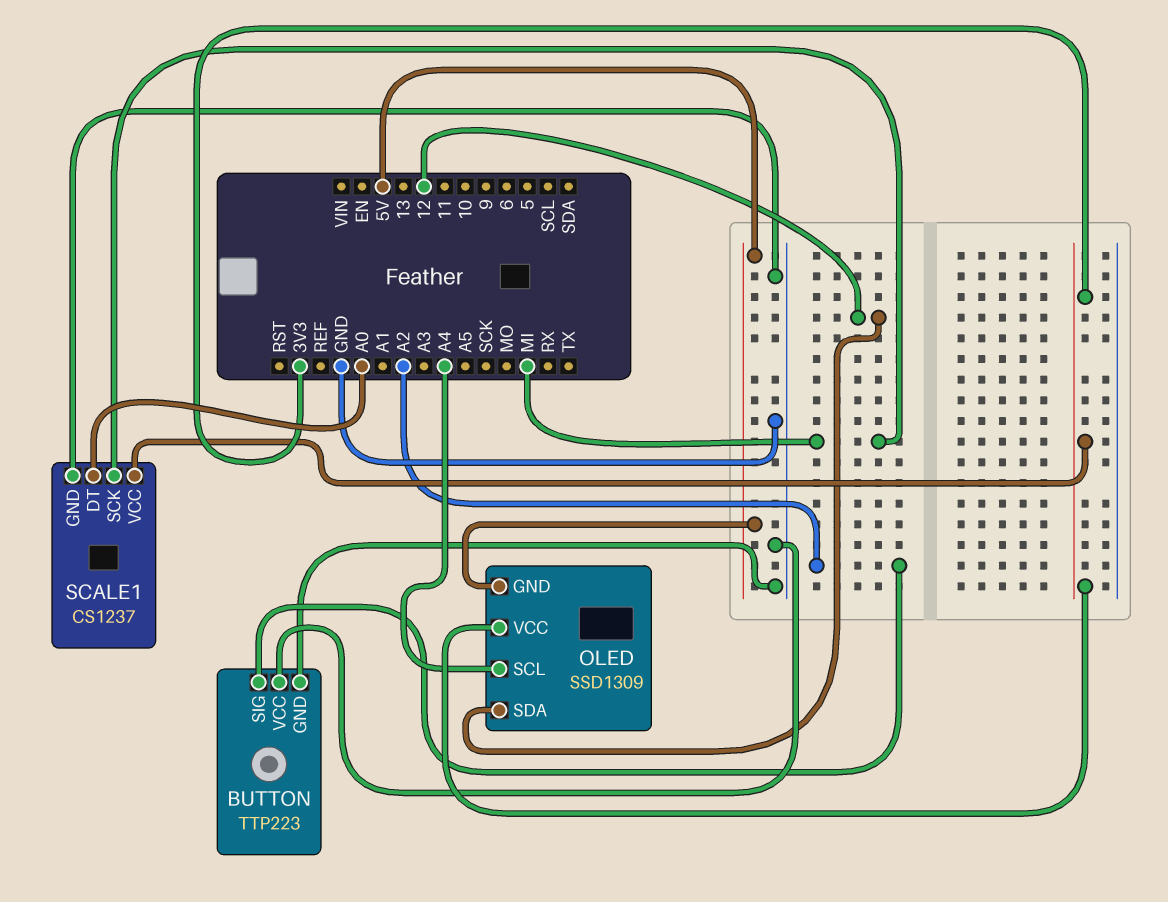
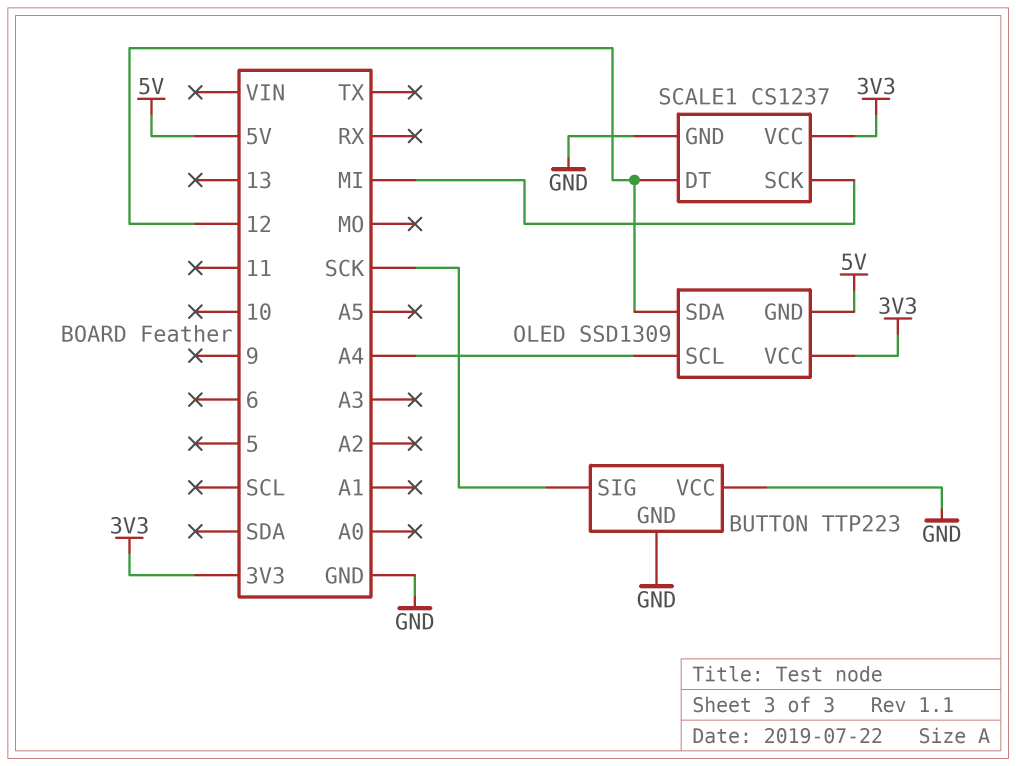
BUTTON pin SIG: A2 -> SCK
SCALE1 pin DT: A0 -> 12

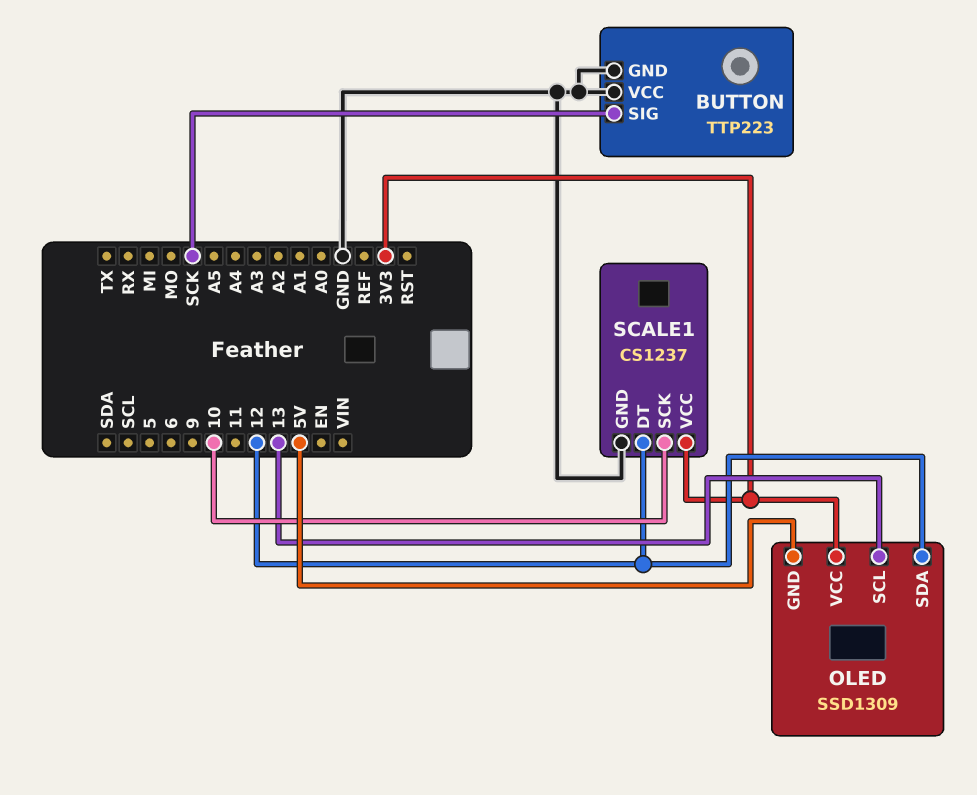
OLED pin SCL: A4 -> 13
SCALE1 pin SCK: MI -> 10

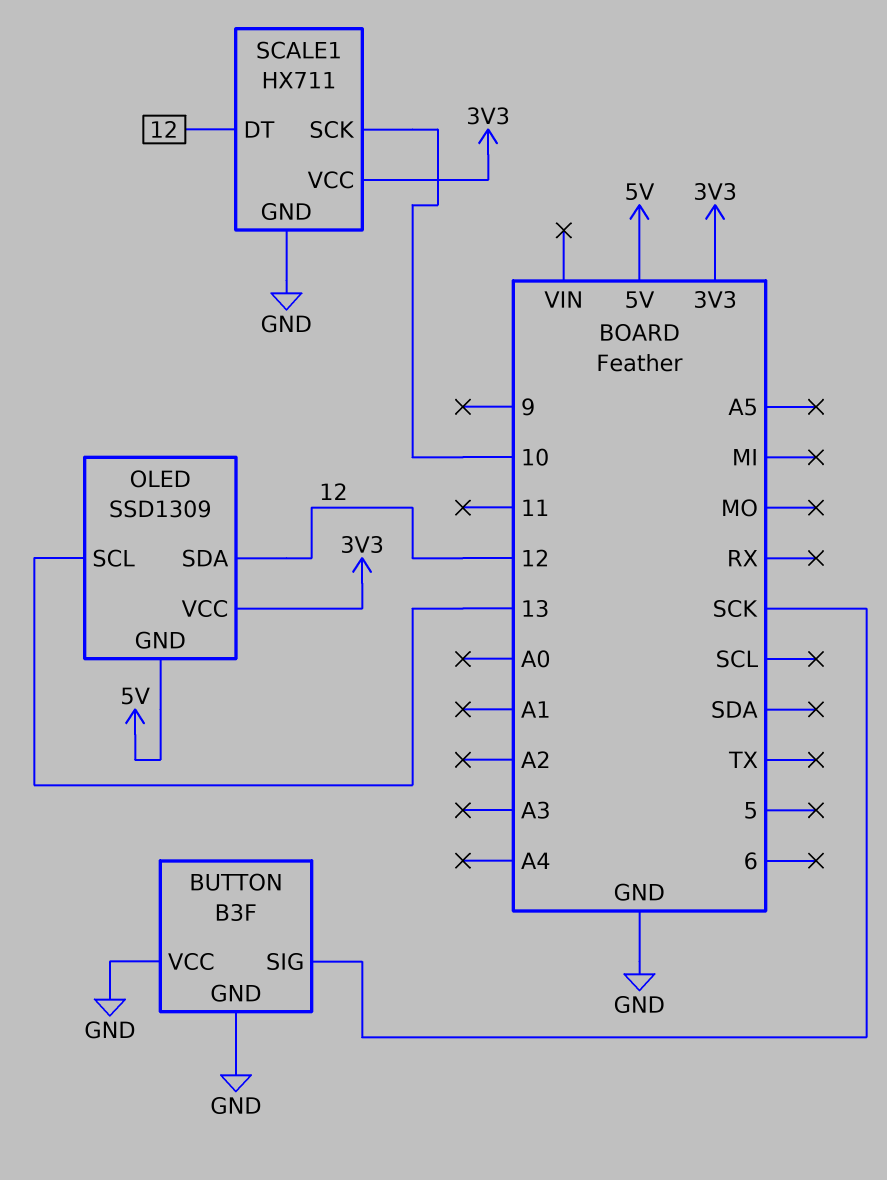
BUTTON: TTP223 -> B3F
SCALE1: CS1237 -> HX711

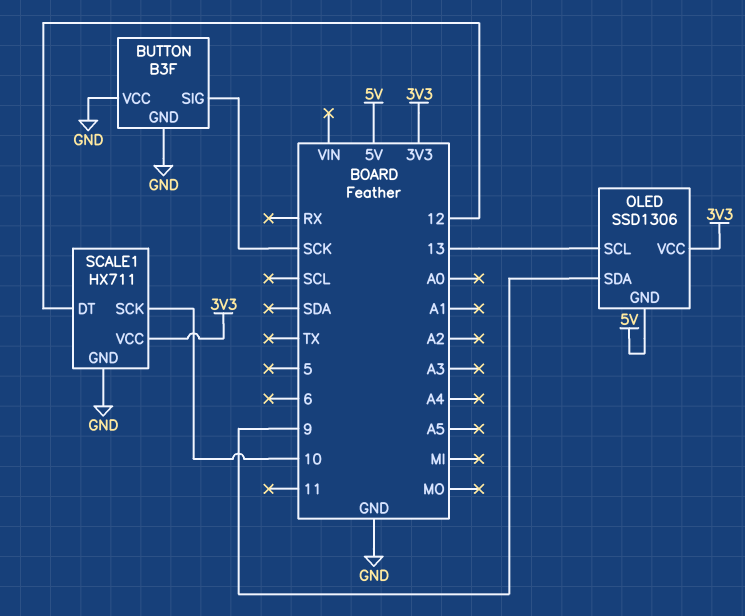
OLED: SSD1309 -> SSD1306
OLED pin SDA: 12 -> 9

